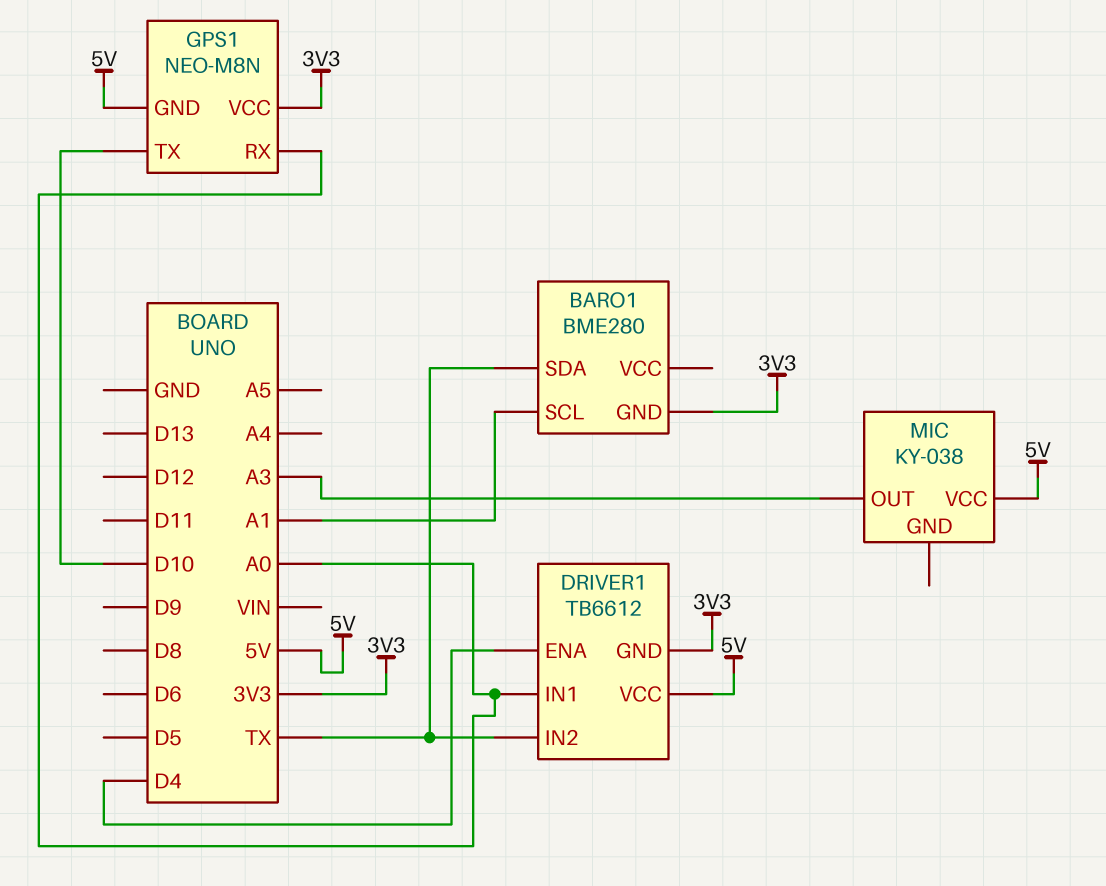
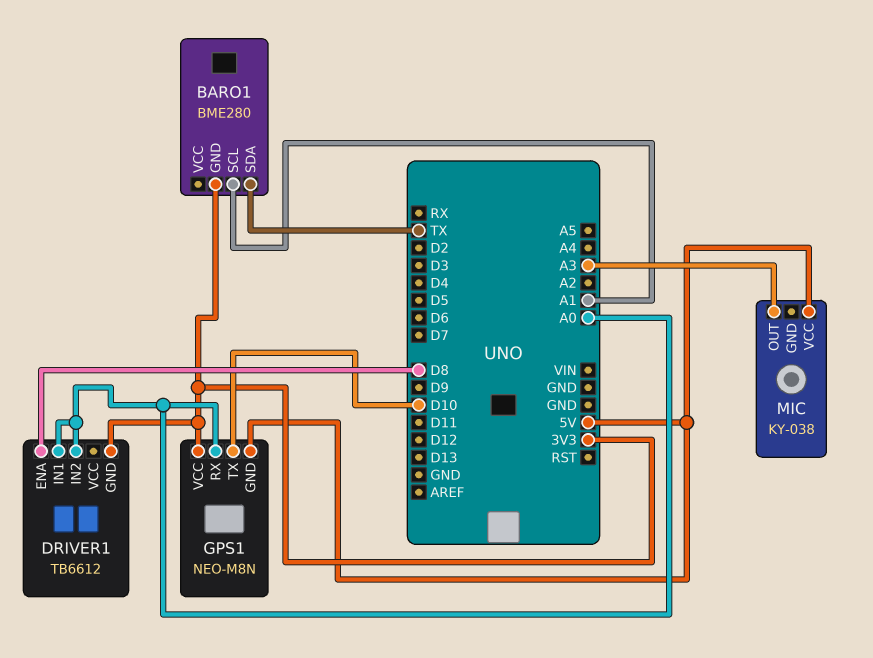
DRIVER1 pin ENA: D4 -> D8
DRIVER1 pin IN2: TX -> A0
DRIVER1 pin VCC: 5V -> none

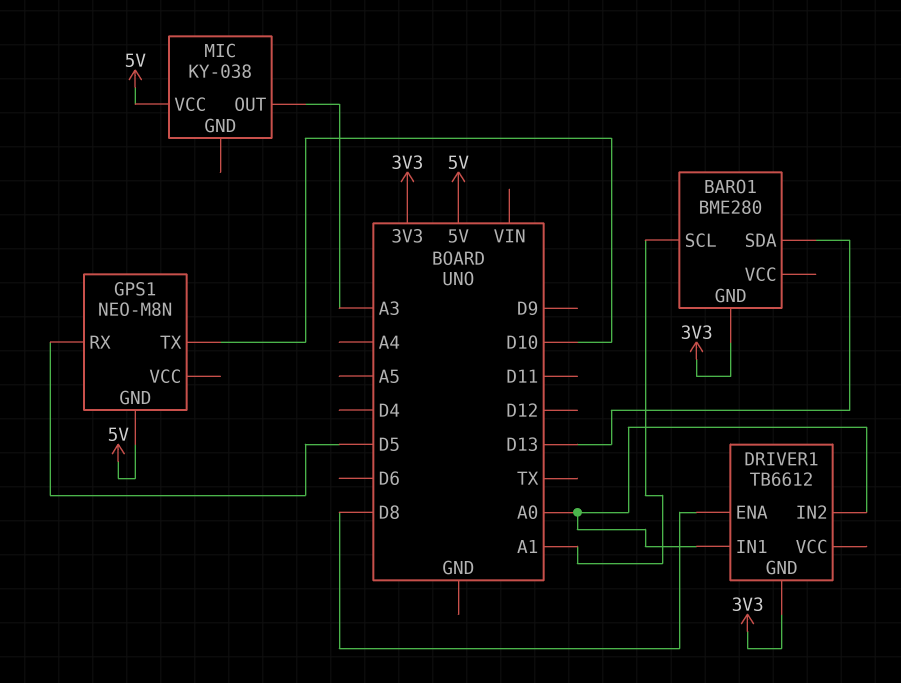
BARO1 pin SDA: TX -> D13
GPS1 pin RX: A0 -> D5
GPS1 pin VCC: 3V3 -> none

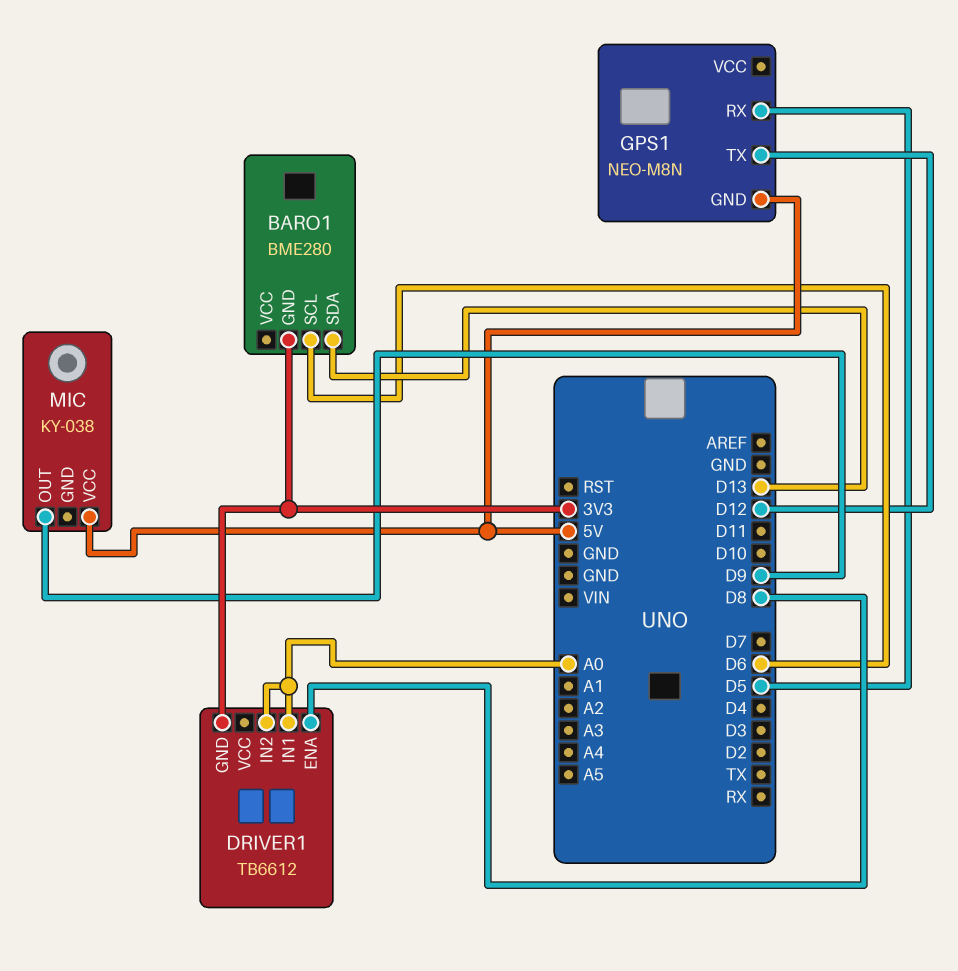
BARO1 pin SCL: A1 -> D6
GPS1 pin TX: D10 -> D12
MIC pin OUT: A3 -> D9

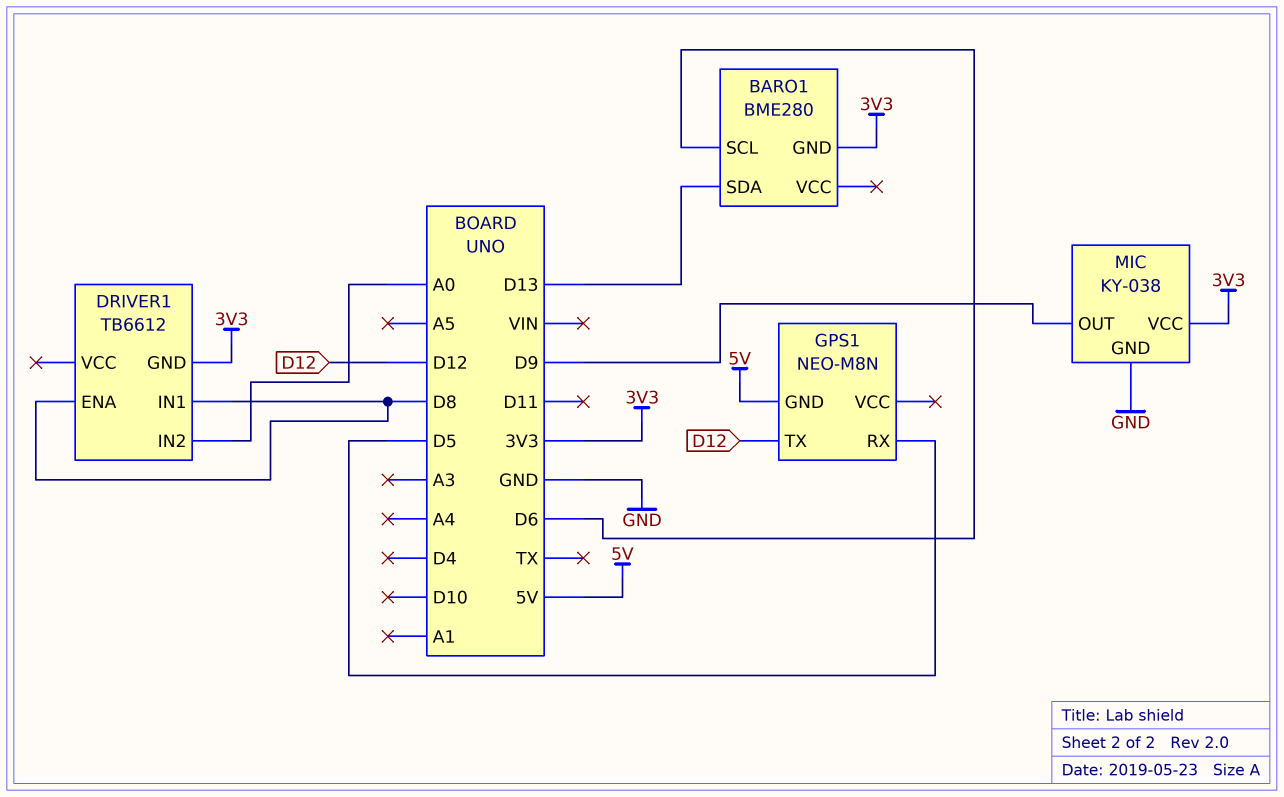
DRIVER1 pin IN1: A0 -> D8
MIC pin GND: none -> GND
MIC pin VCC: 5V -> 3V3

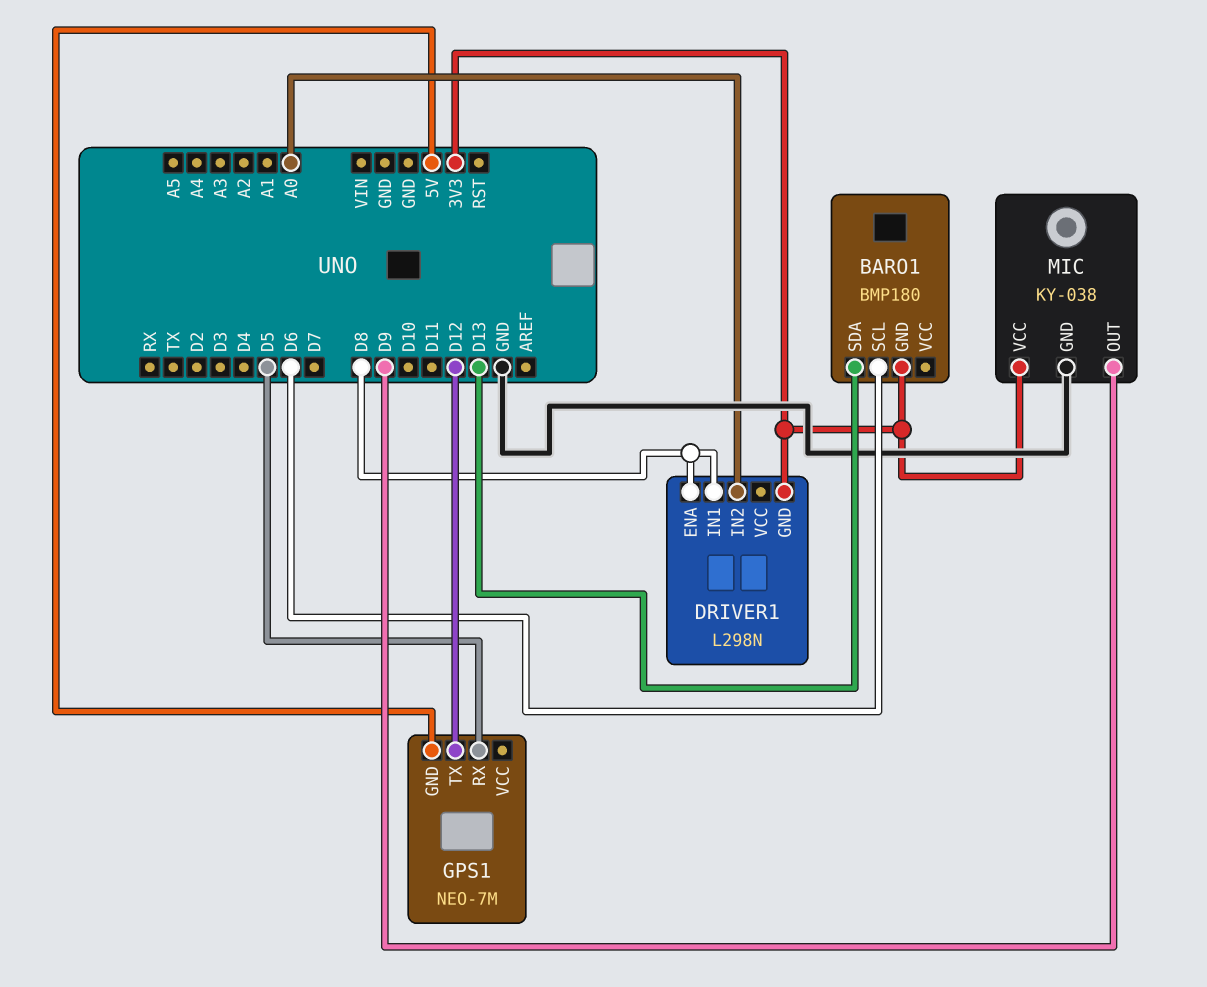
BARO1: BME280 -> BMP180
DRIVER1: TB6612 -> L298N
GPS1: NEO-M8N -> NEO-7M

